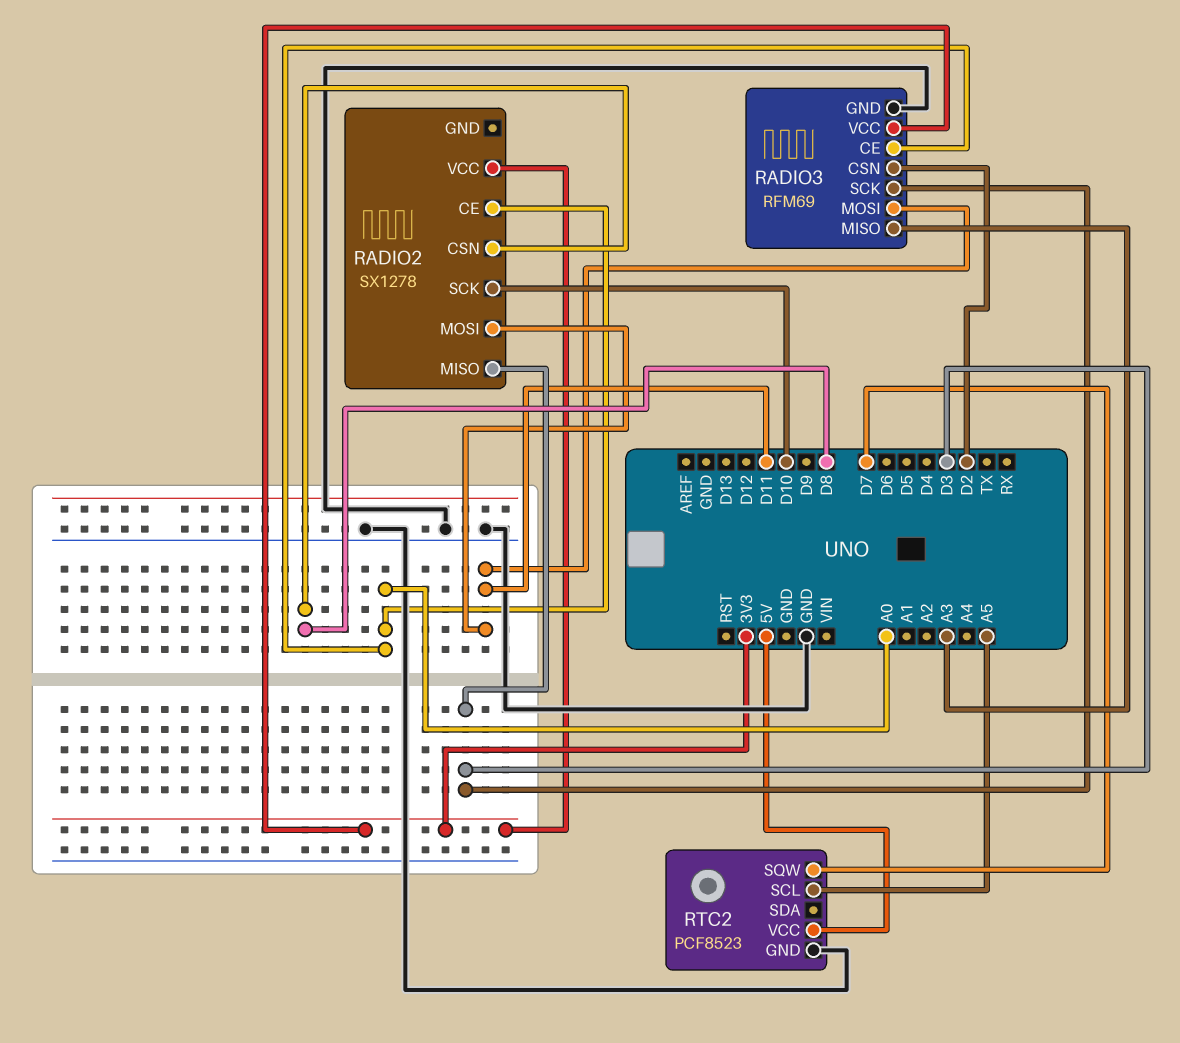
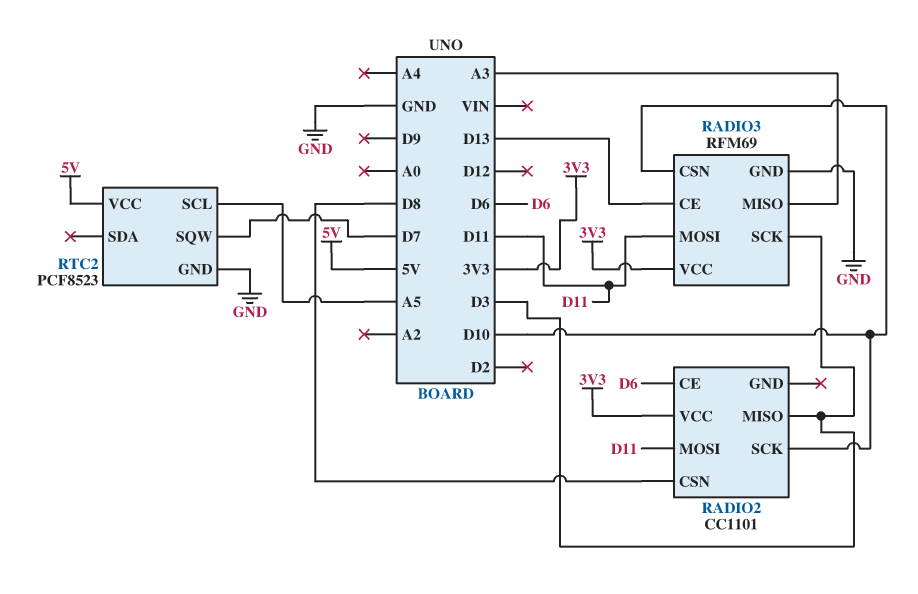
RADIO2: SX1278 -> CC1101
RADIO2 pin CE: A0 -> D6
RADIO3 pin CE: A0 -> D13
RADIO3 pin CSN: D2 -> D10

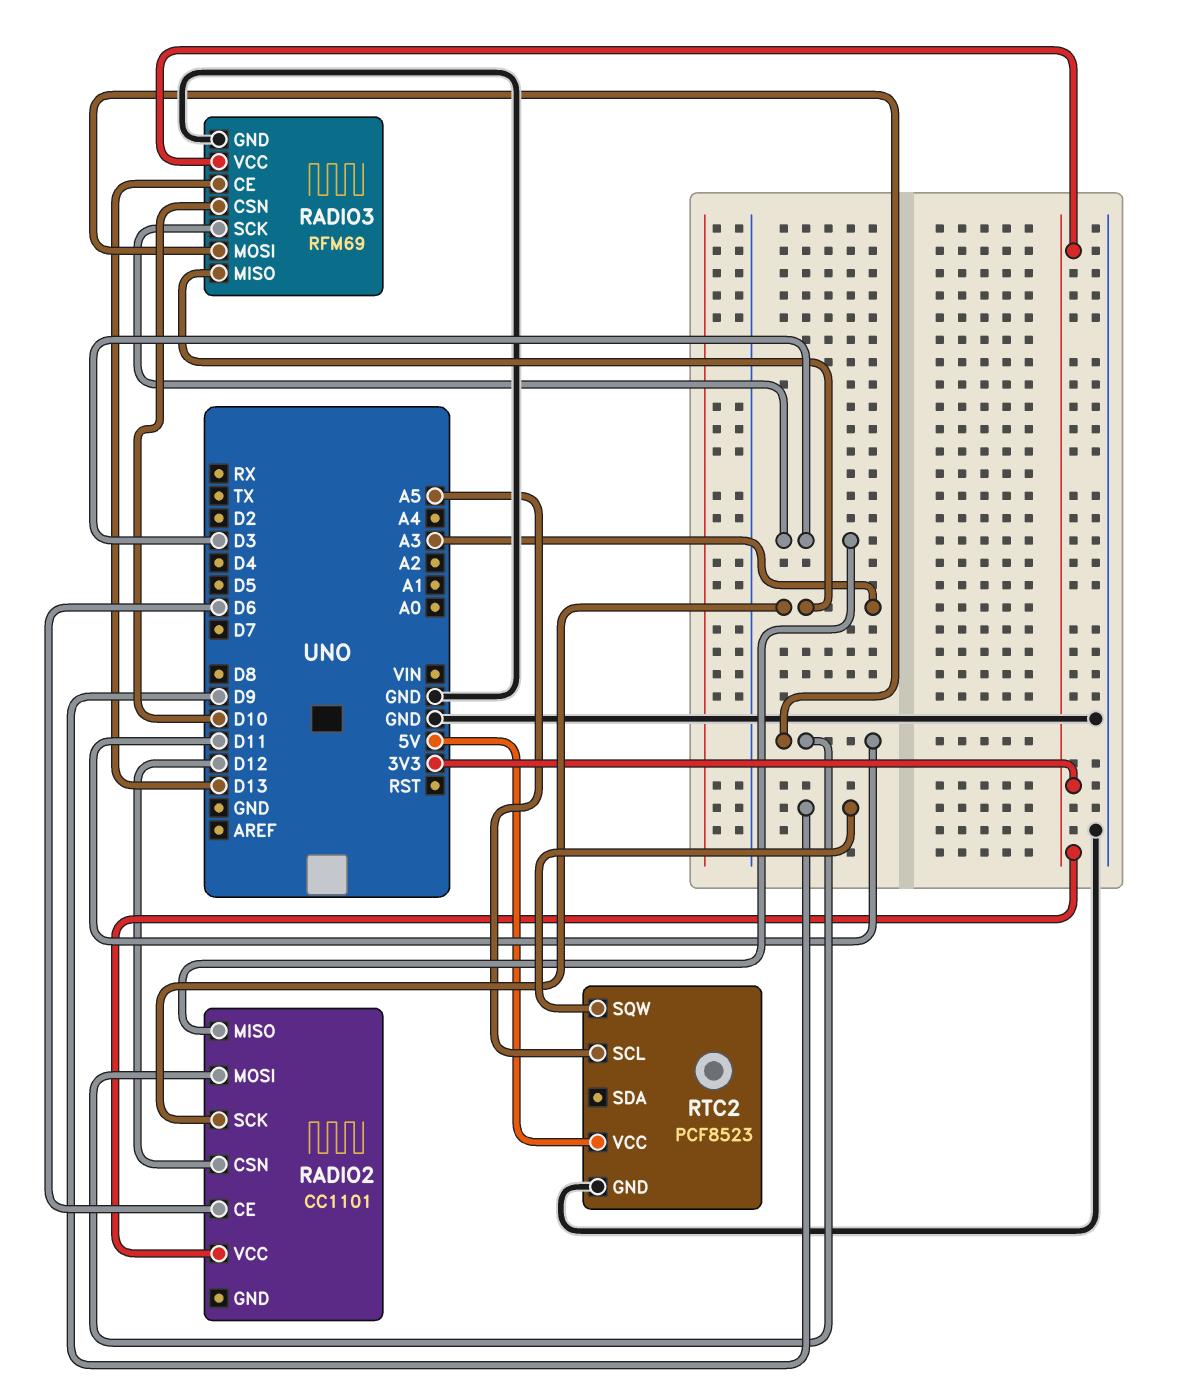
RADIO2 pin CSN: D8 -> D12
RADIO2 pin SCK: D10 -> A3
RTC2 pin SQW: D7 -> D9

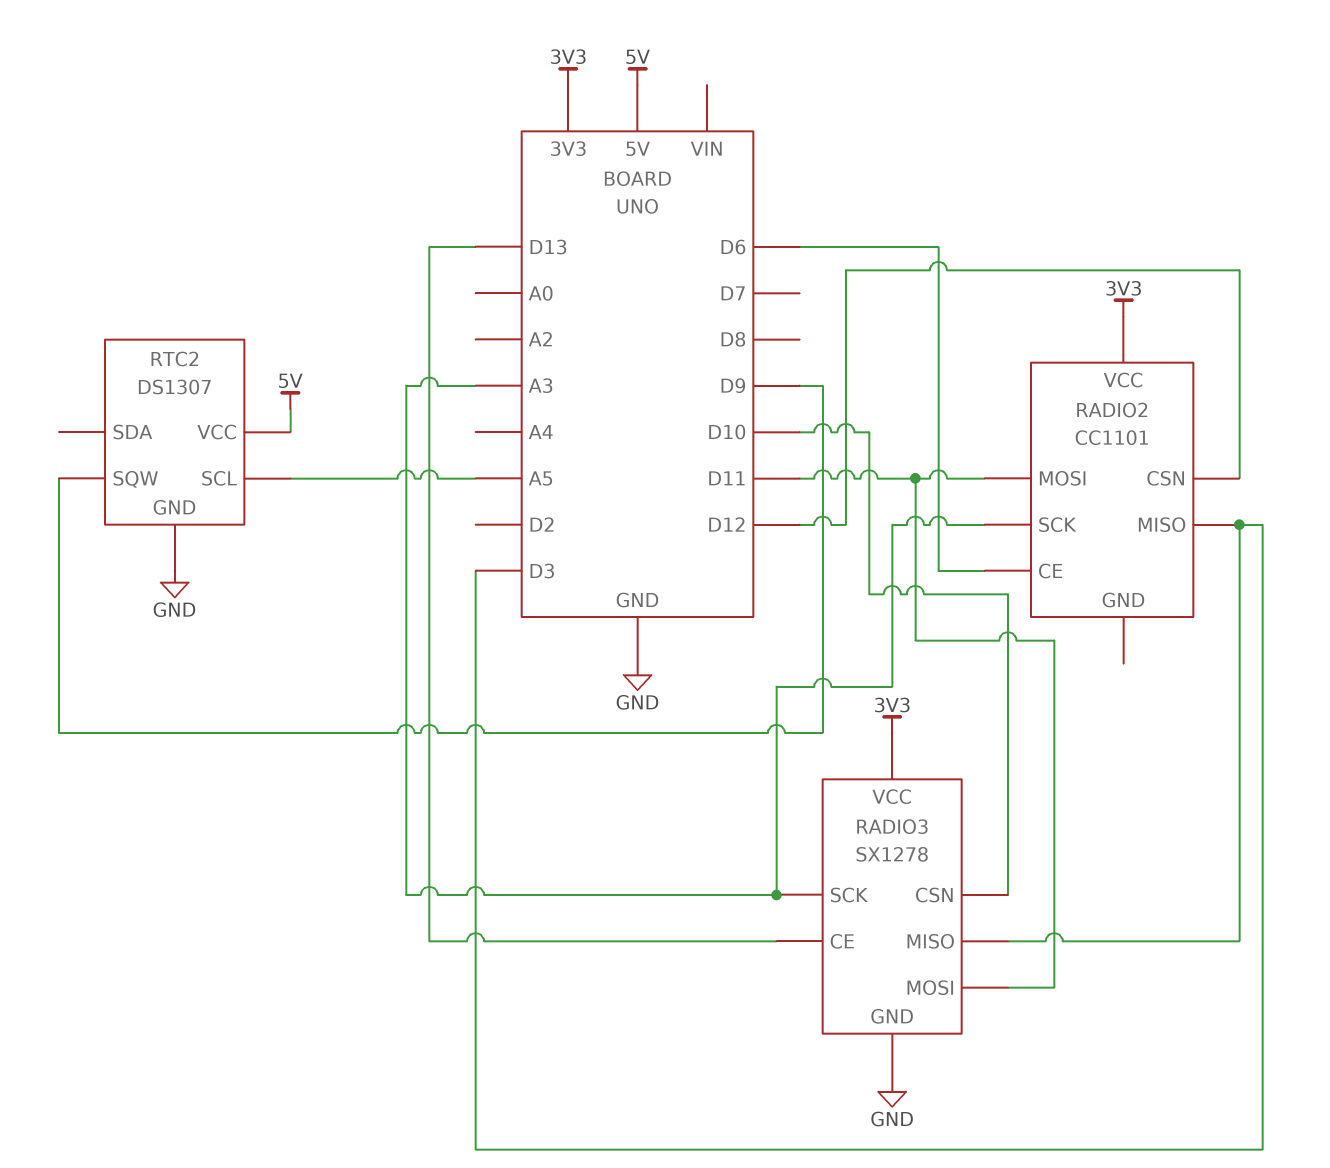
RADIO3: RFM69 -> SX1278
RADIO3 pin MISO: A3 -> D3
RADIO3 pin SCK: D3 -> A3
RTC2: PCF8523 -> DS1307

